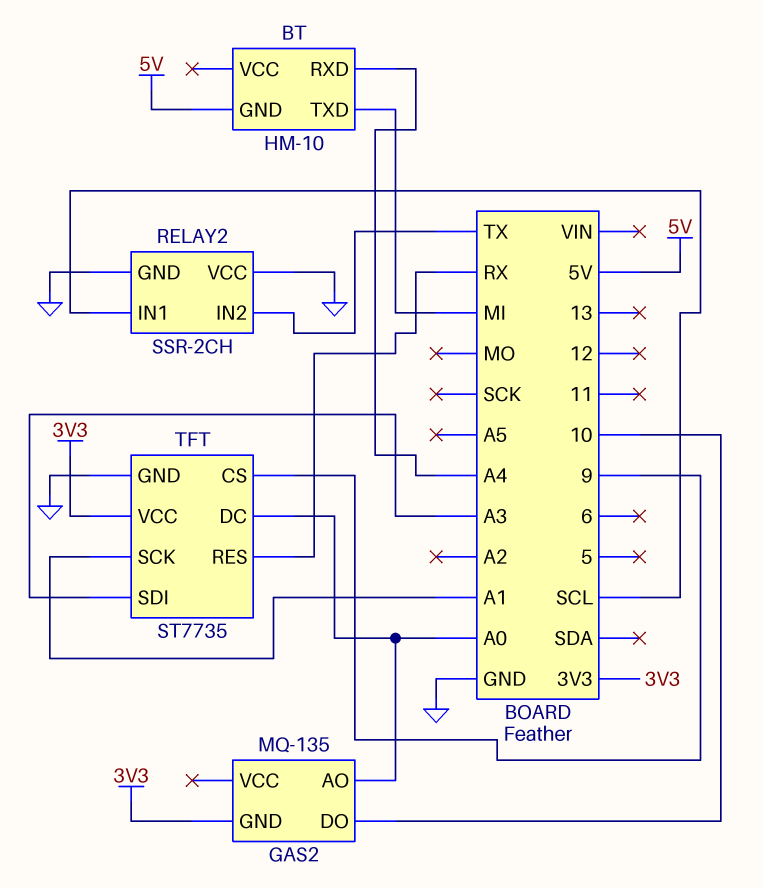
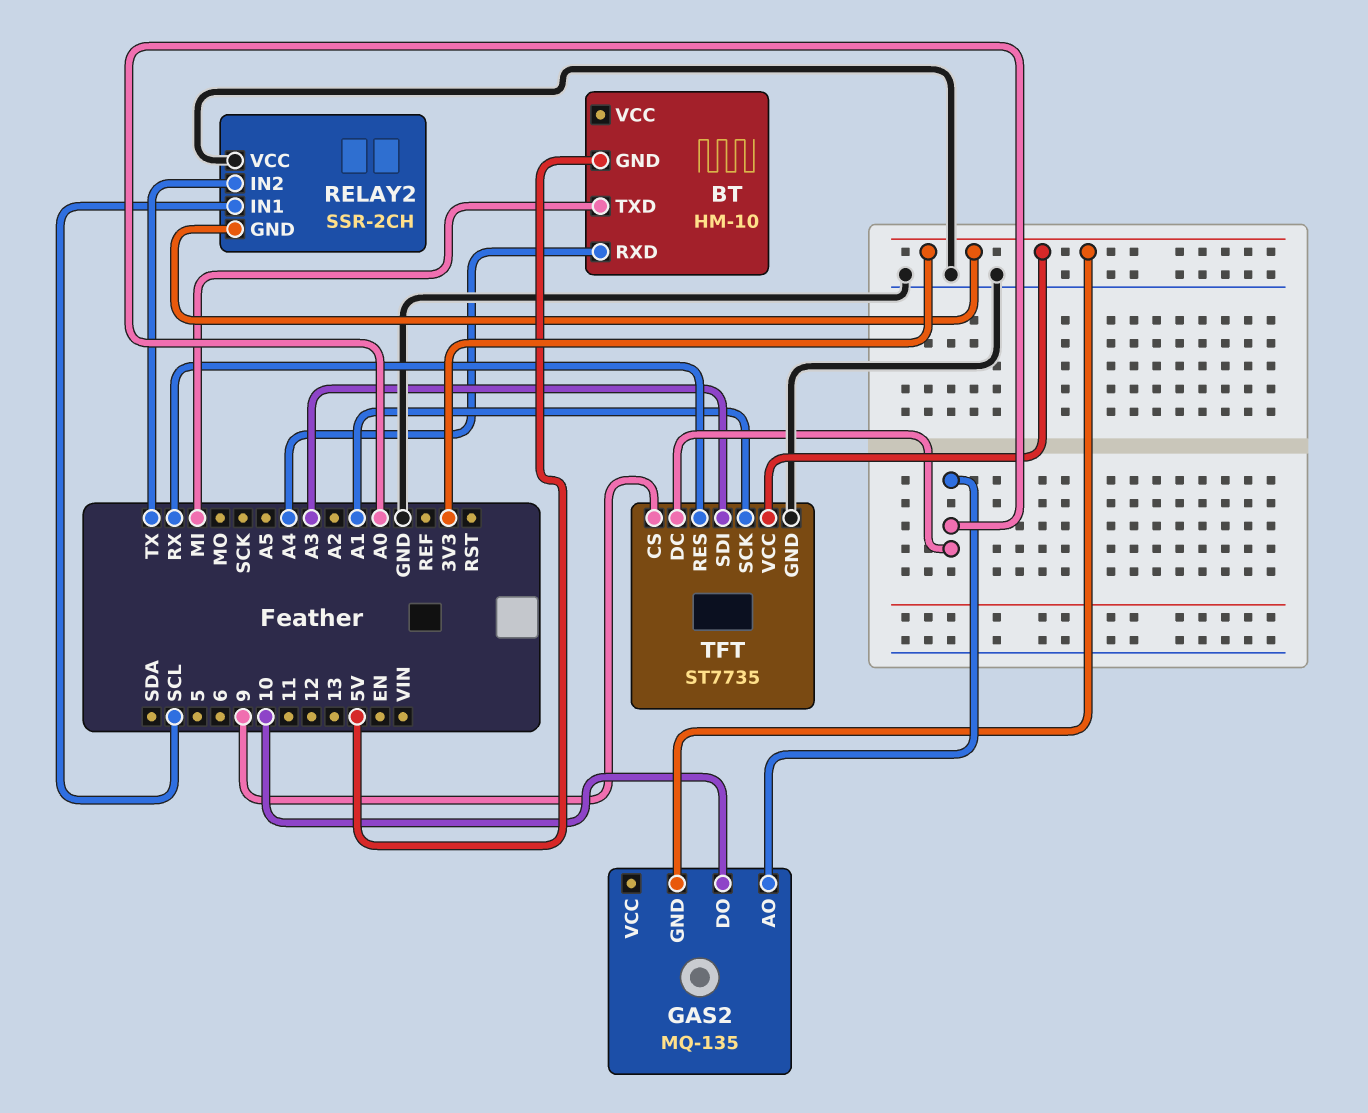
RELAY2 pin GND: GND -> 3V3

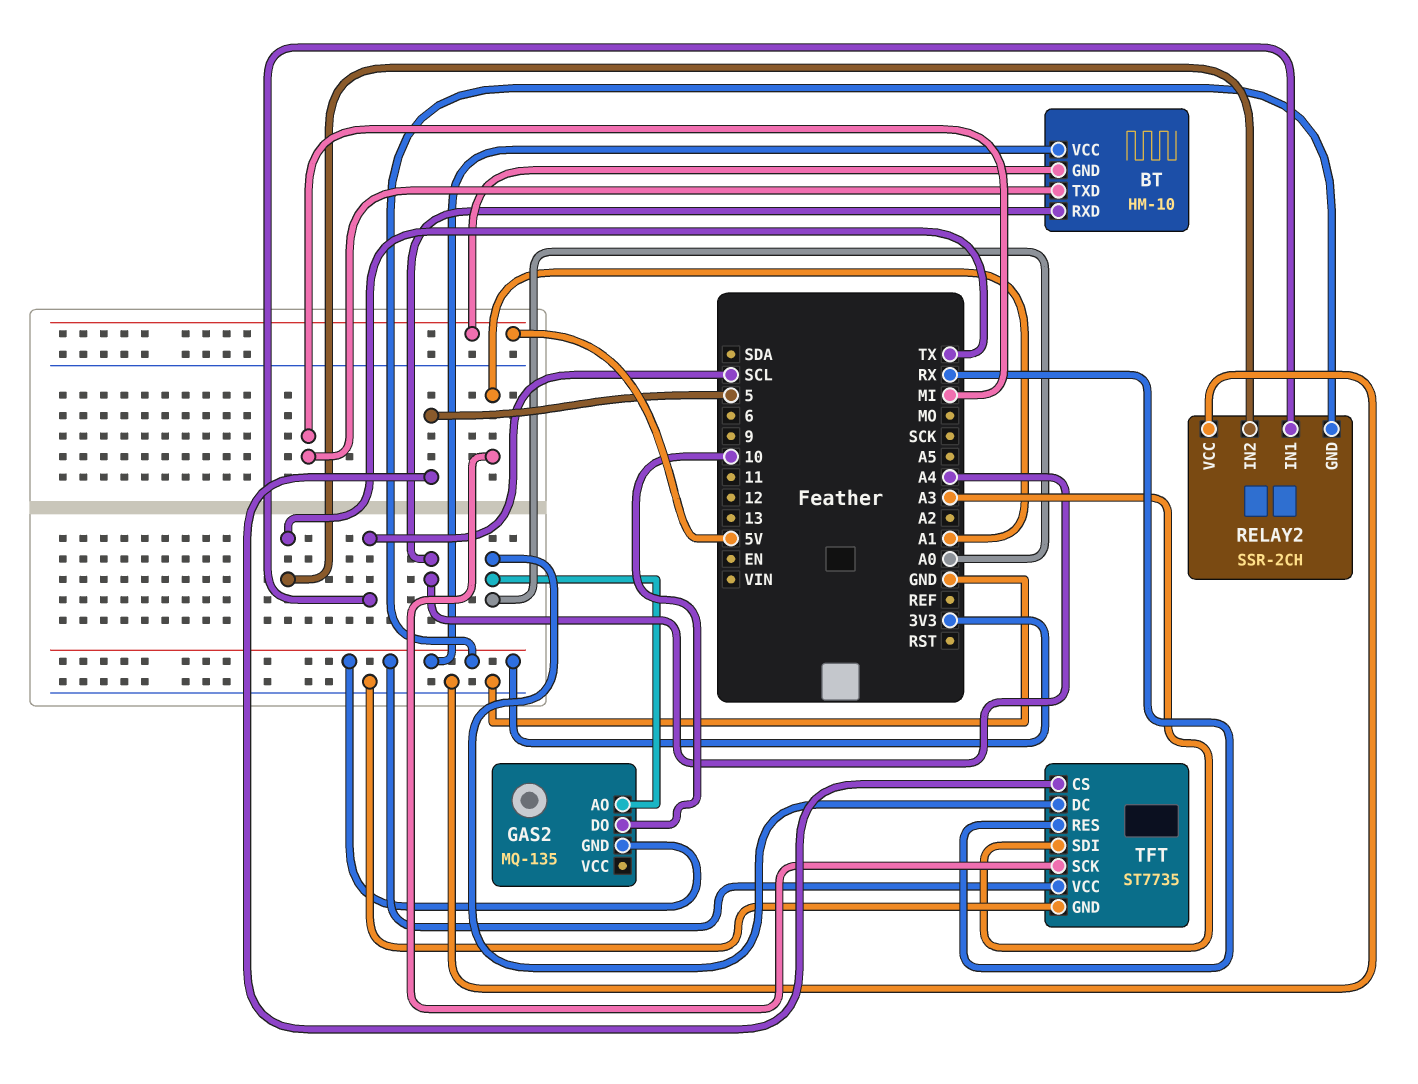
BT pin VCC: none -> 3V3
TFT pin CS: 9 -> 5

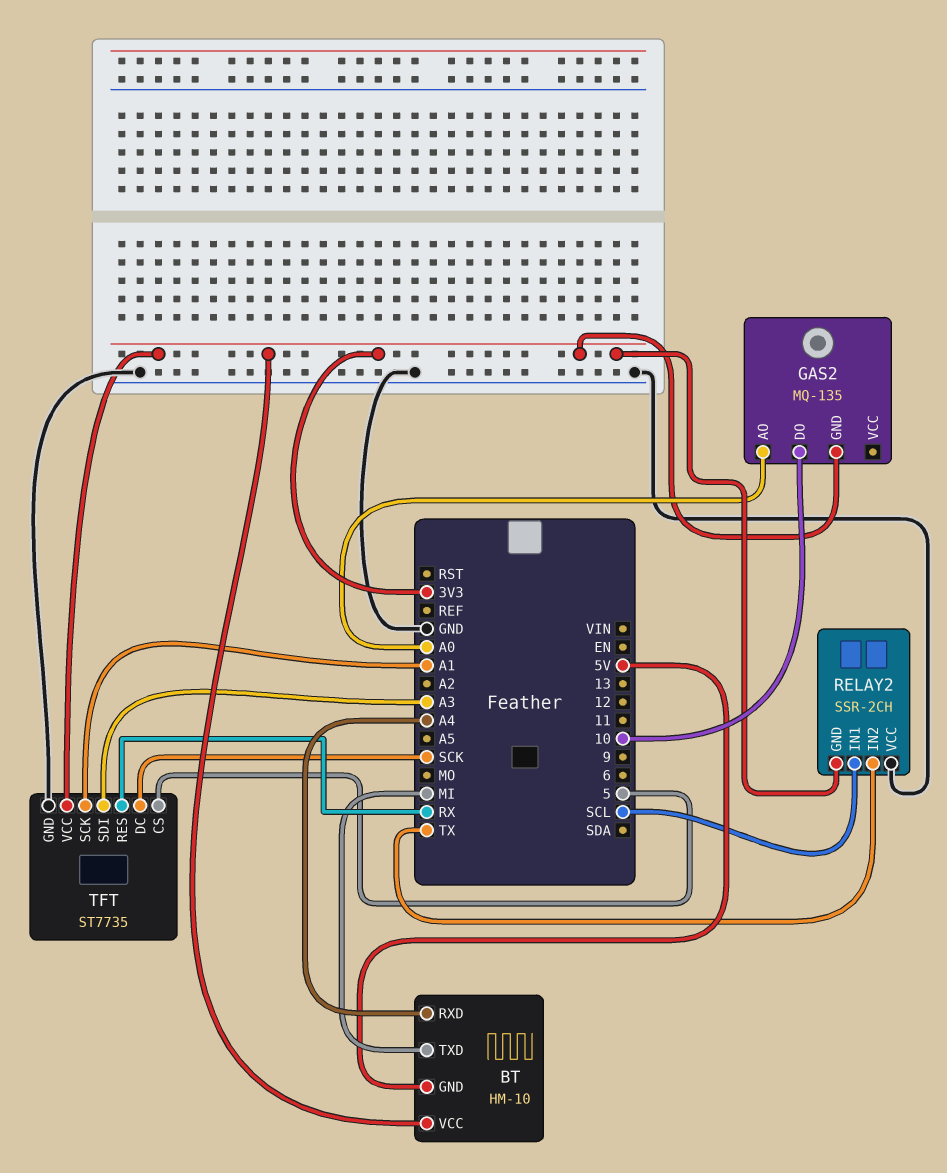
TFT pin DC: A0 -> SCK

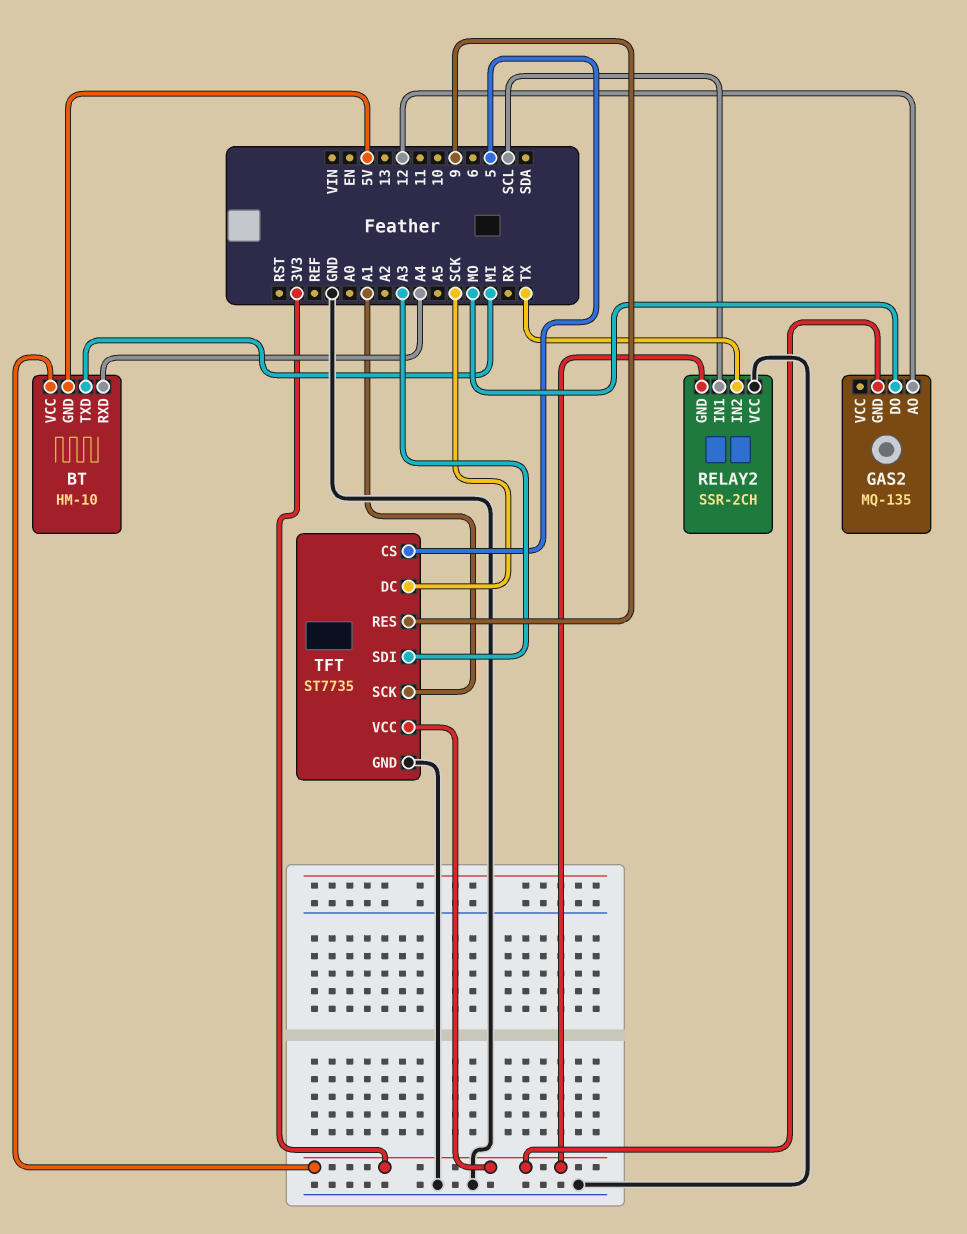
GAS2 pin AO: A0 -> 12
GAS2 pin DO: 10 -> MO
TFT pin RES: RX -> 9

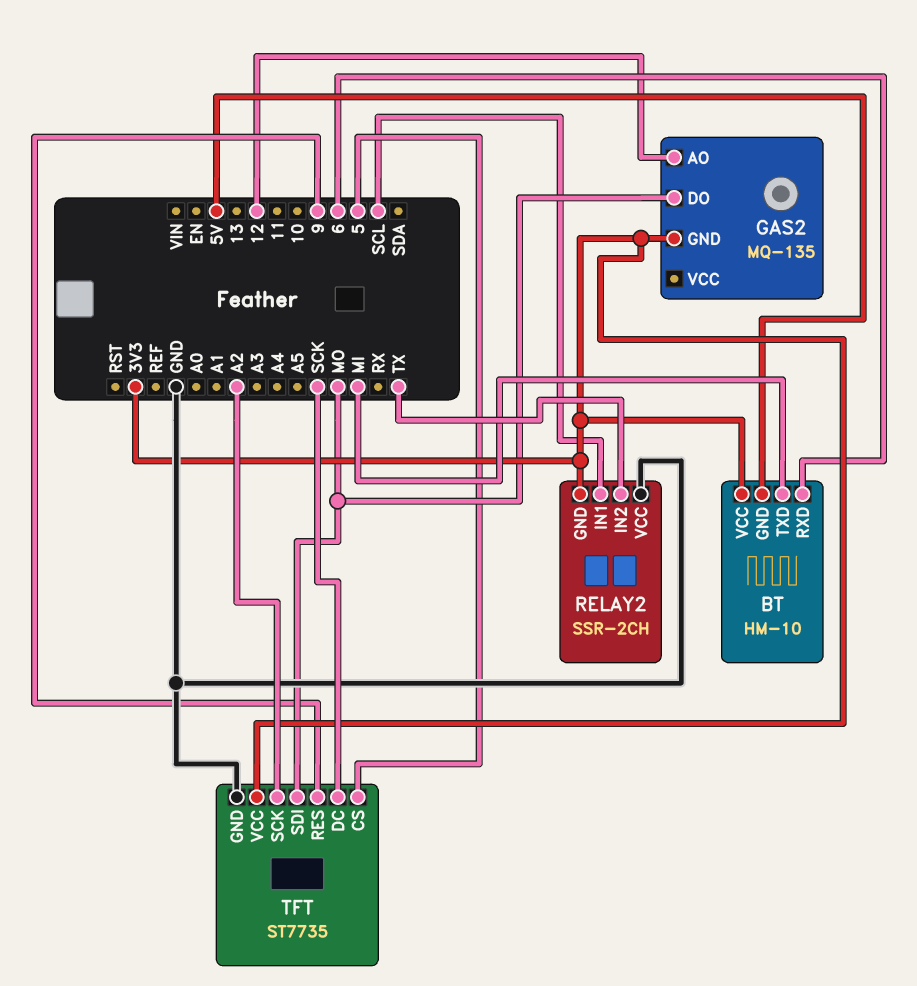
BT pin RXD: A4 -> 6
TFT pin SCK: A1 -> A2
TFT pin SDI: A3 -> MO

